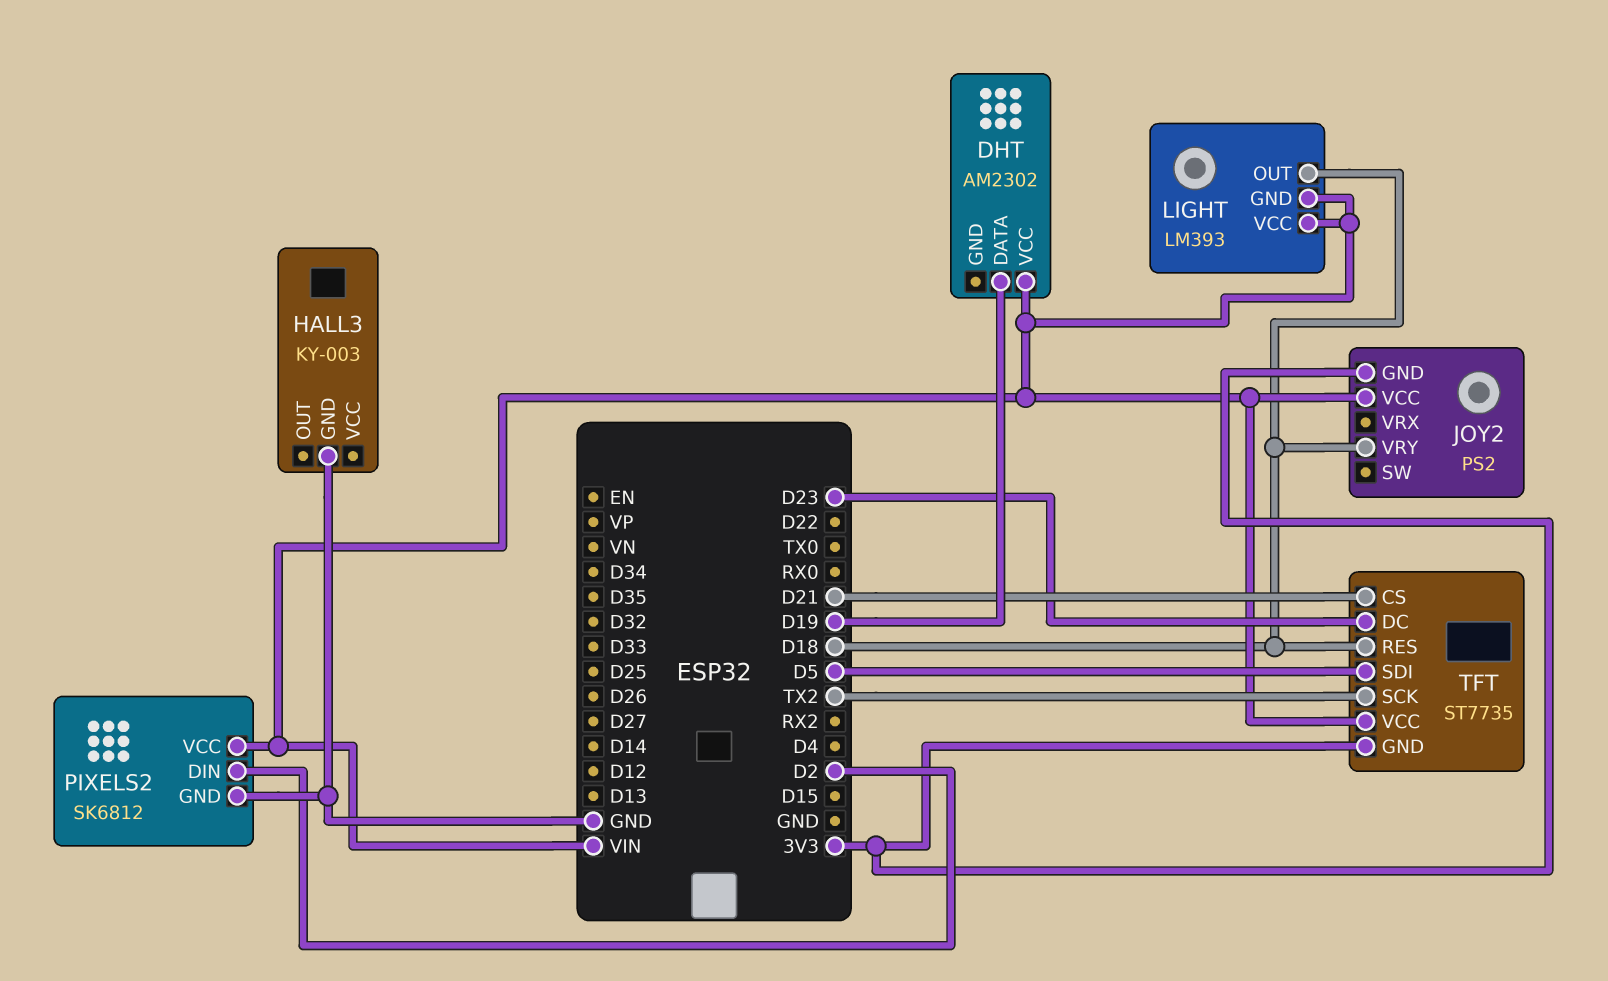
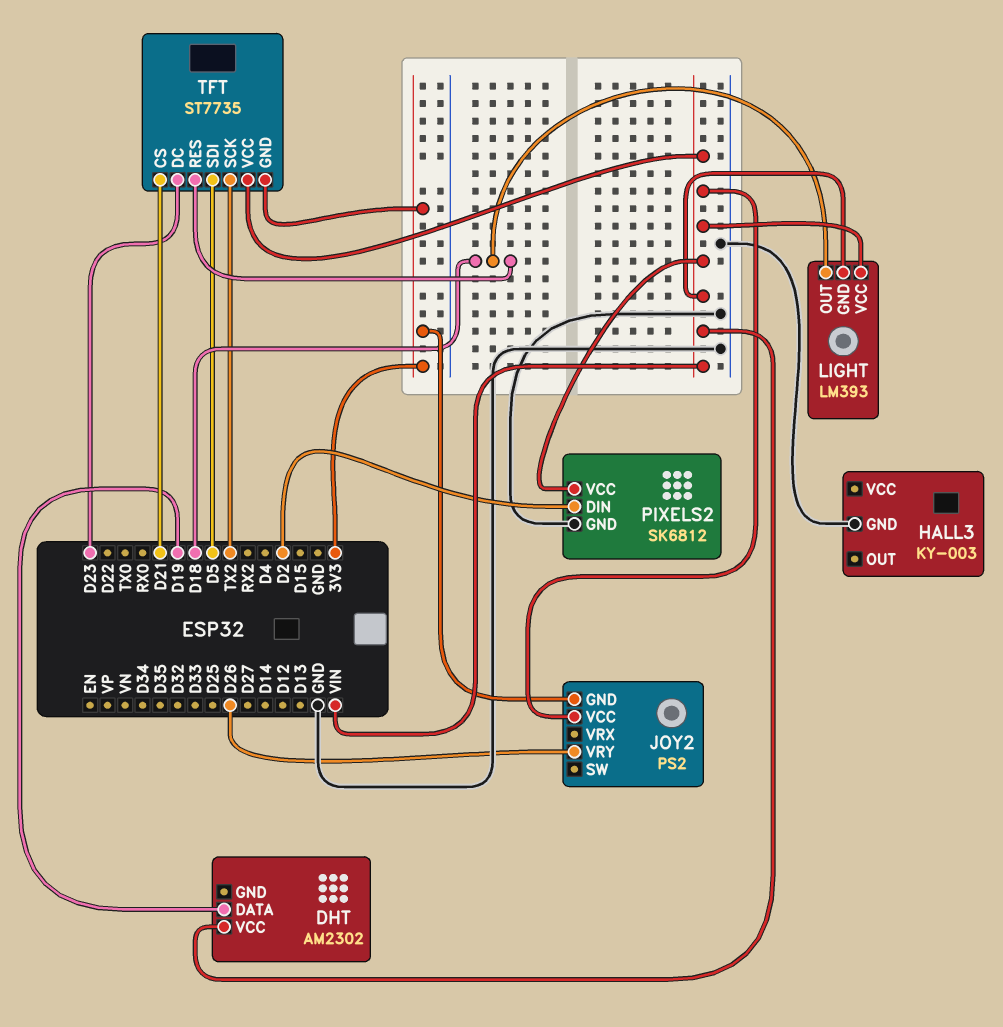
JOY2 pin VRY: D18 -> D26

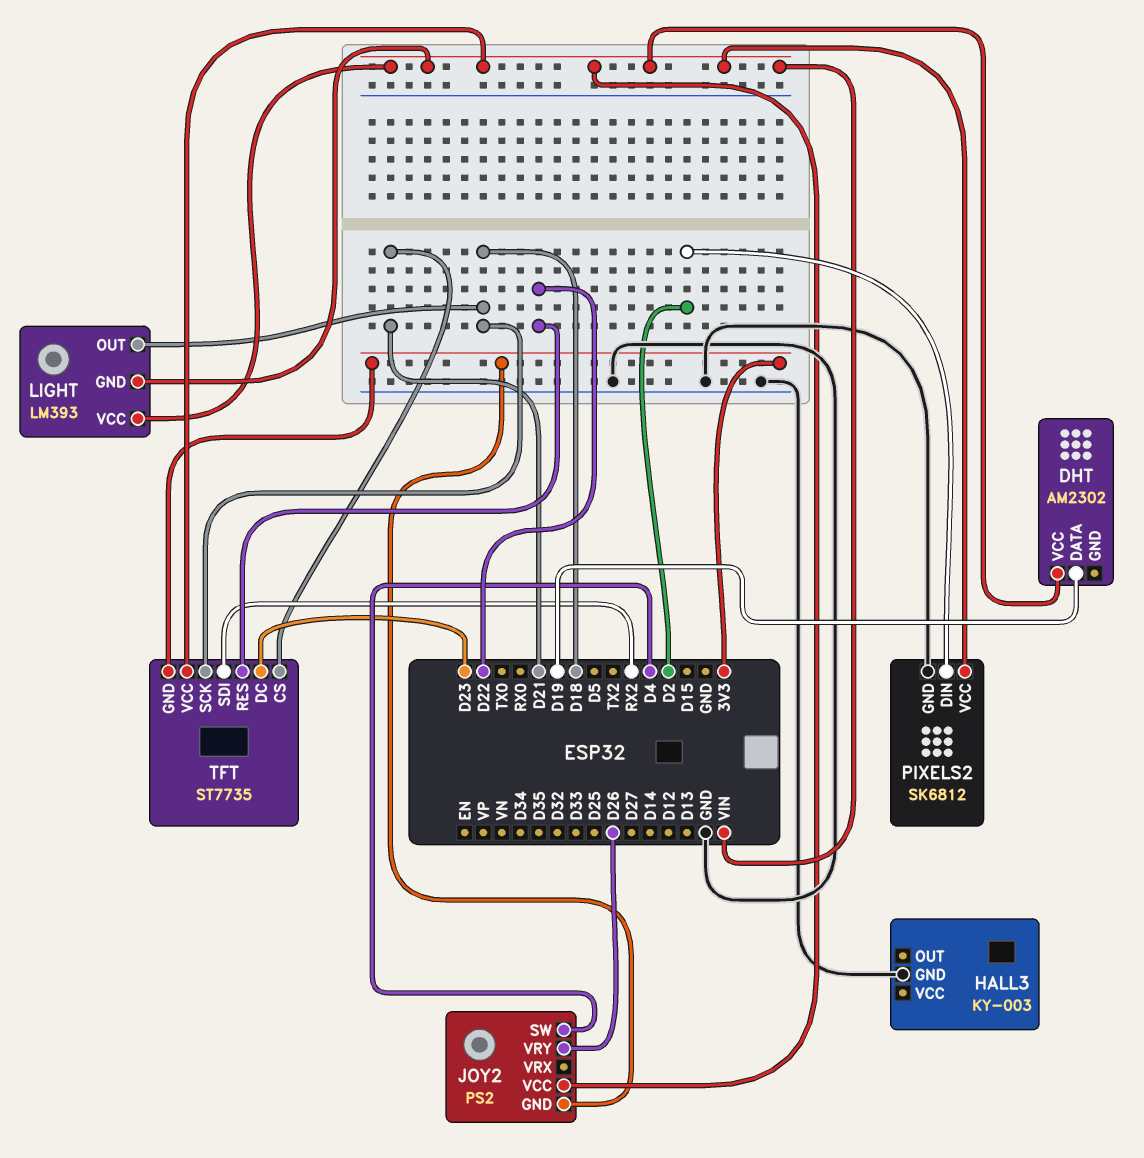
JOY2 pin SW: none -> D4
TFT pin RES: D18 -> D22
TFT pin SCK: TX2 -> D18
TFT pin SDI: D5 -> RX2

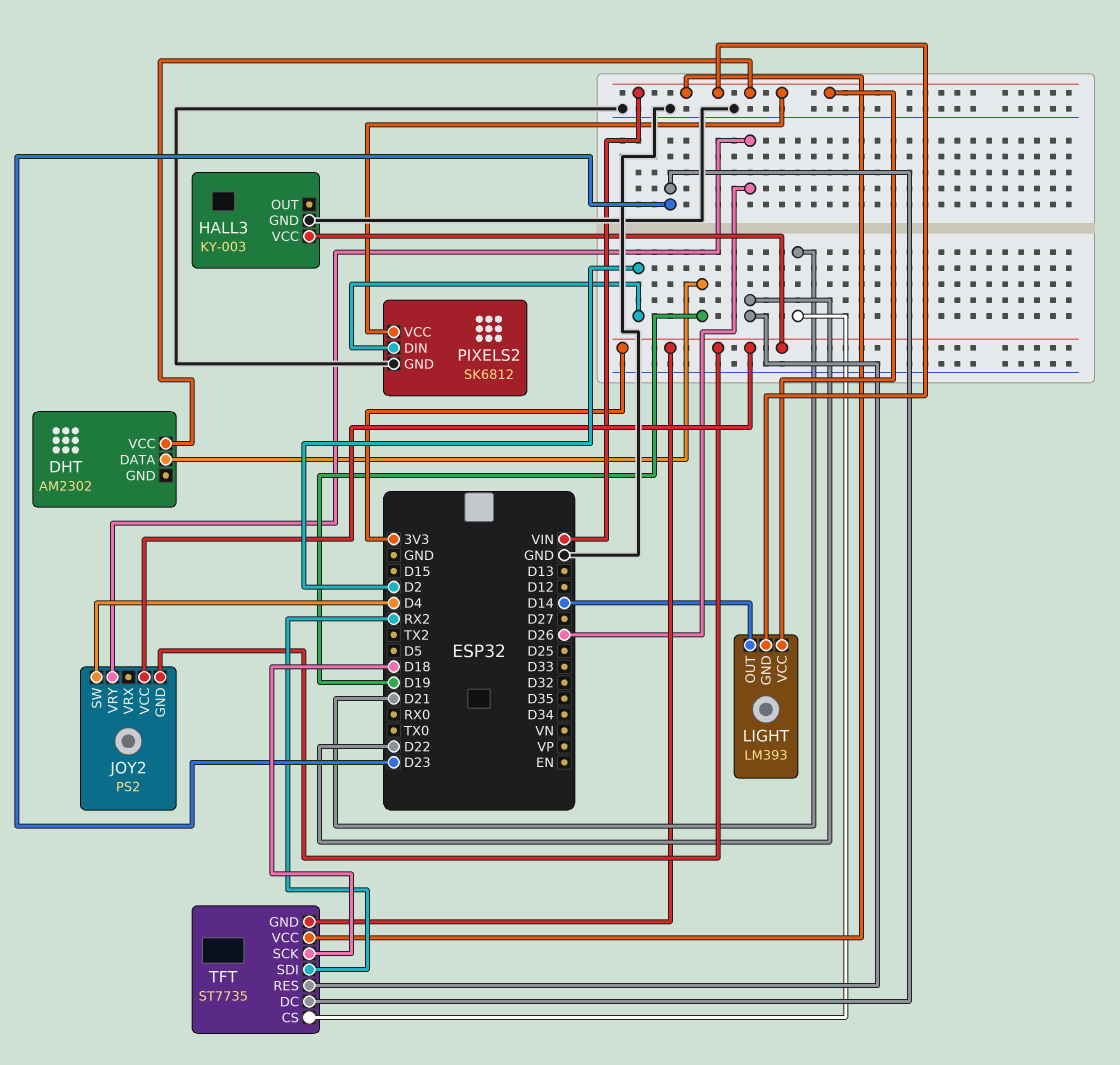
HALL3 pin VCC: none -> 3V3
JOY2 pin VCC: VIN -> 3V3
LIGHT pin OUT: D18 -> D14

